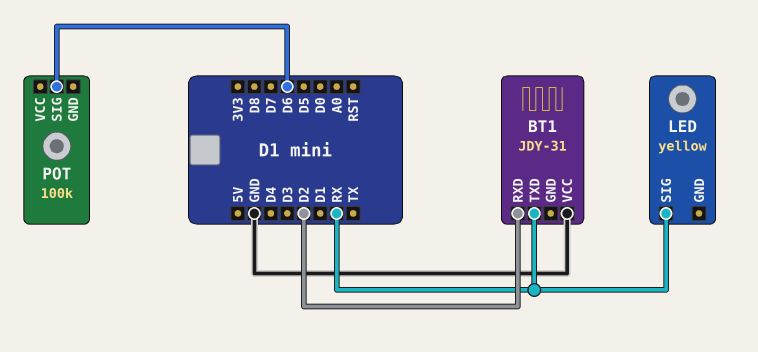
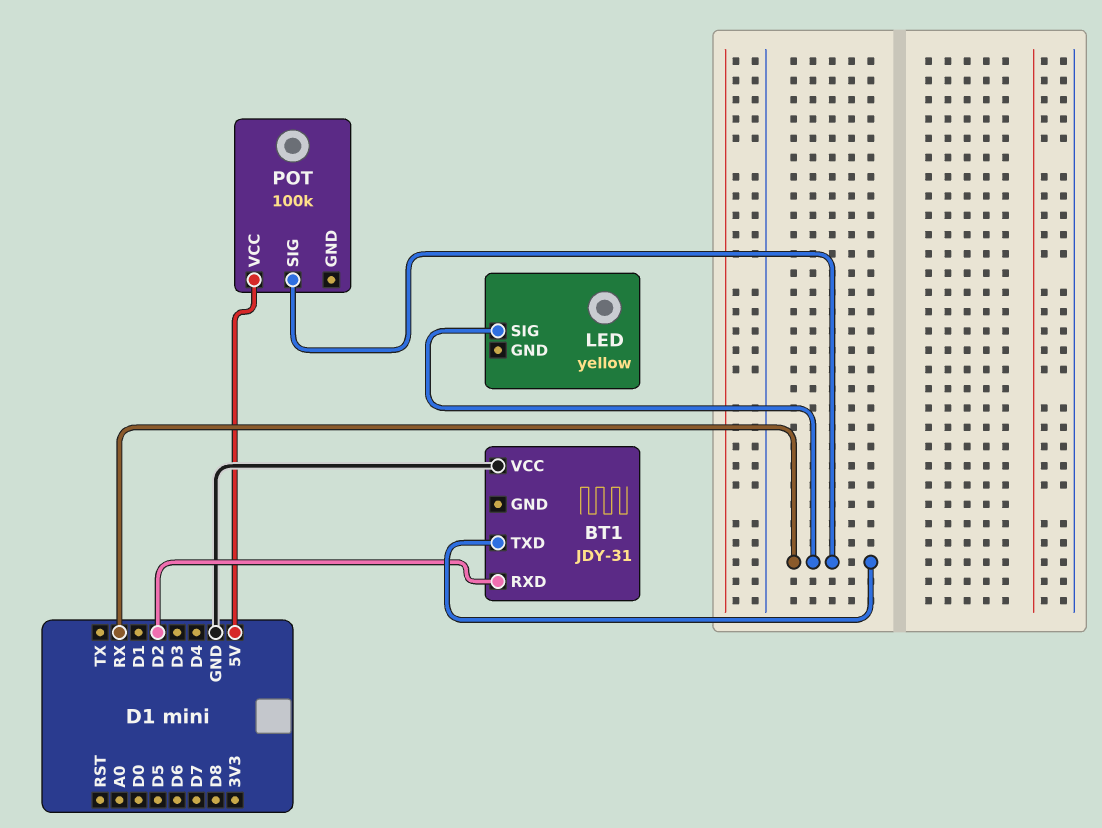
POT pin SIG: D6 -> RX
POT pin VCC: none -> 5V

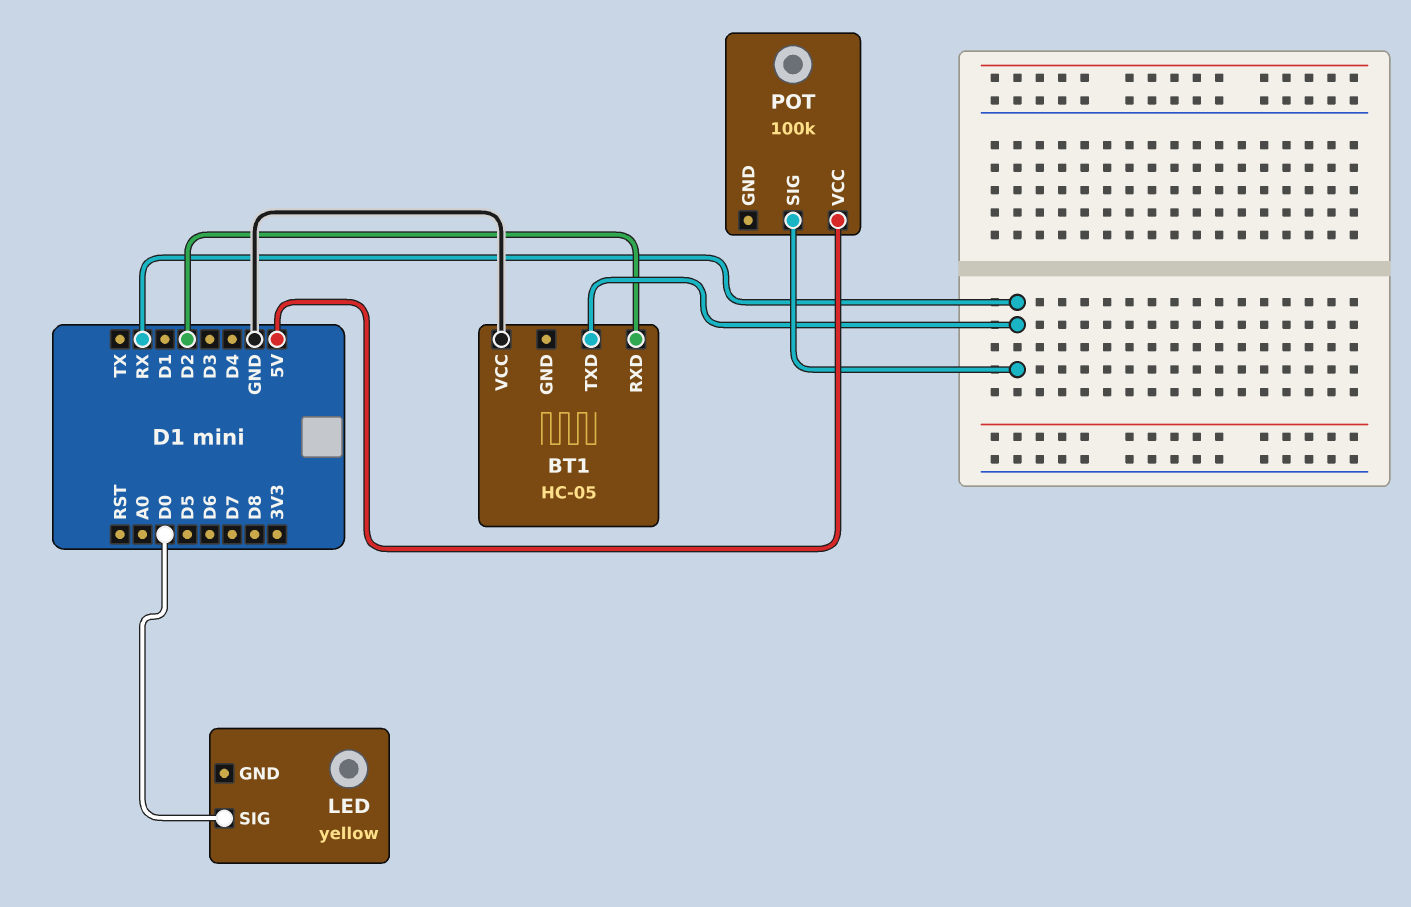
BT1: JDY-31 -> HC-05
LED pin SIG: RX -> D0

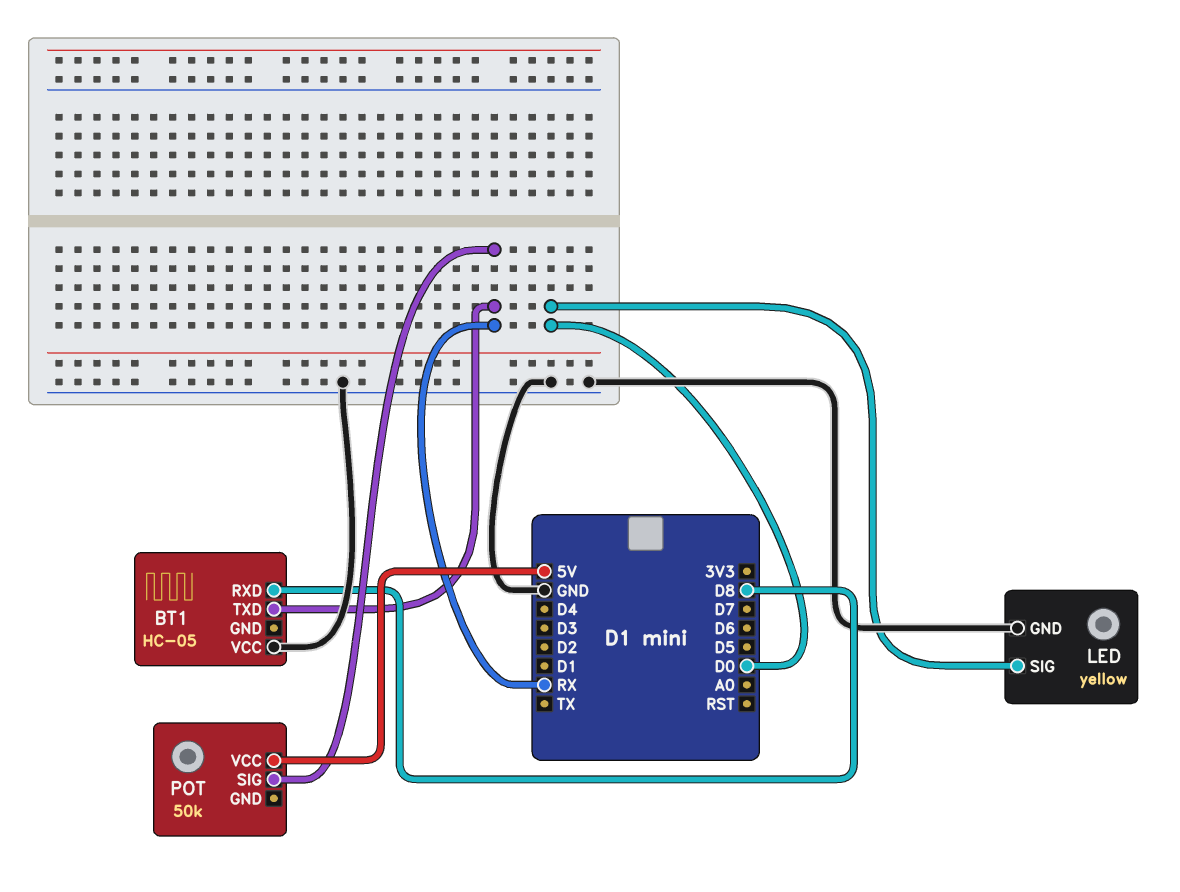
BT1 pin RXD: D2 -> D8
LED pin GND: none -> GND
POT: 100k -> 50k

